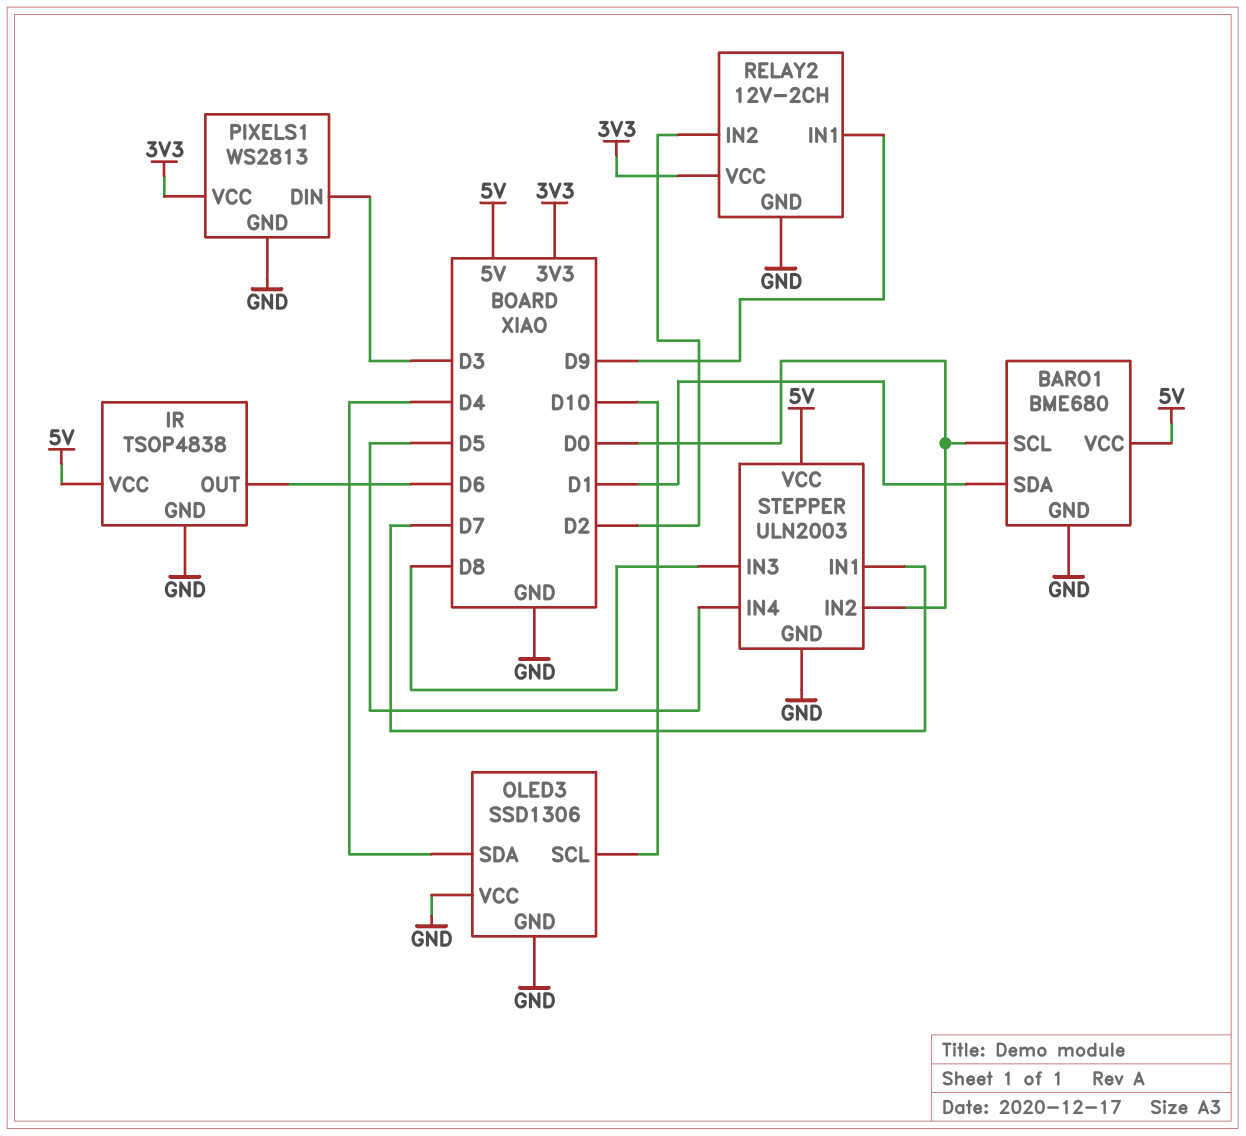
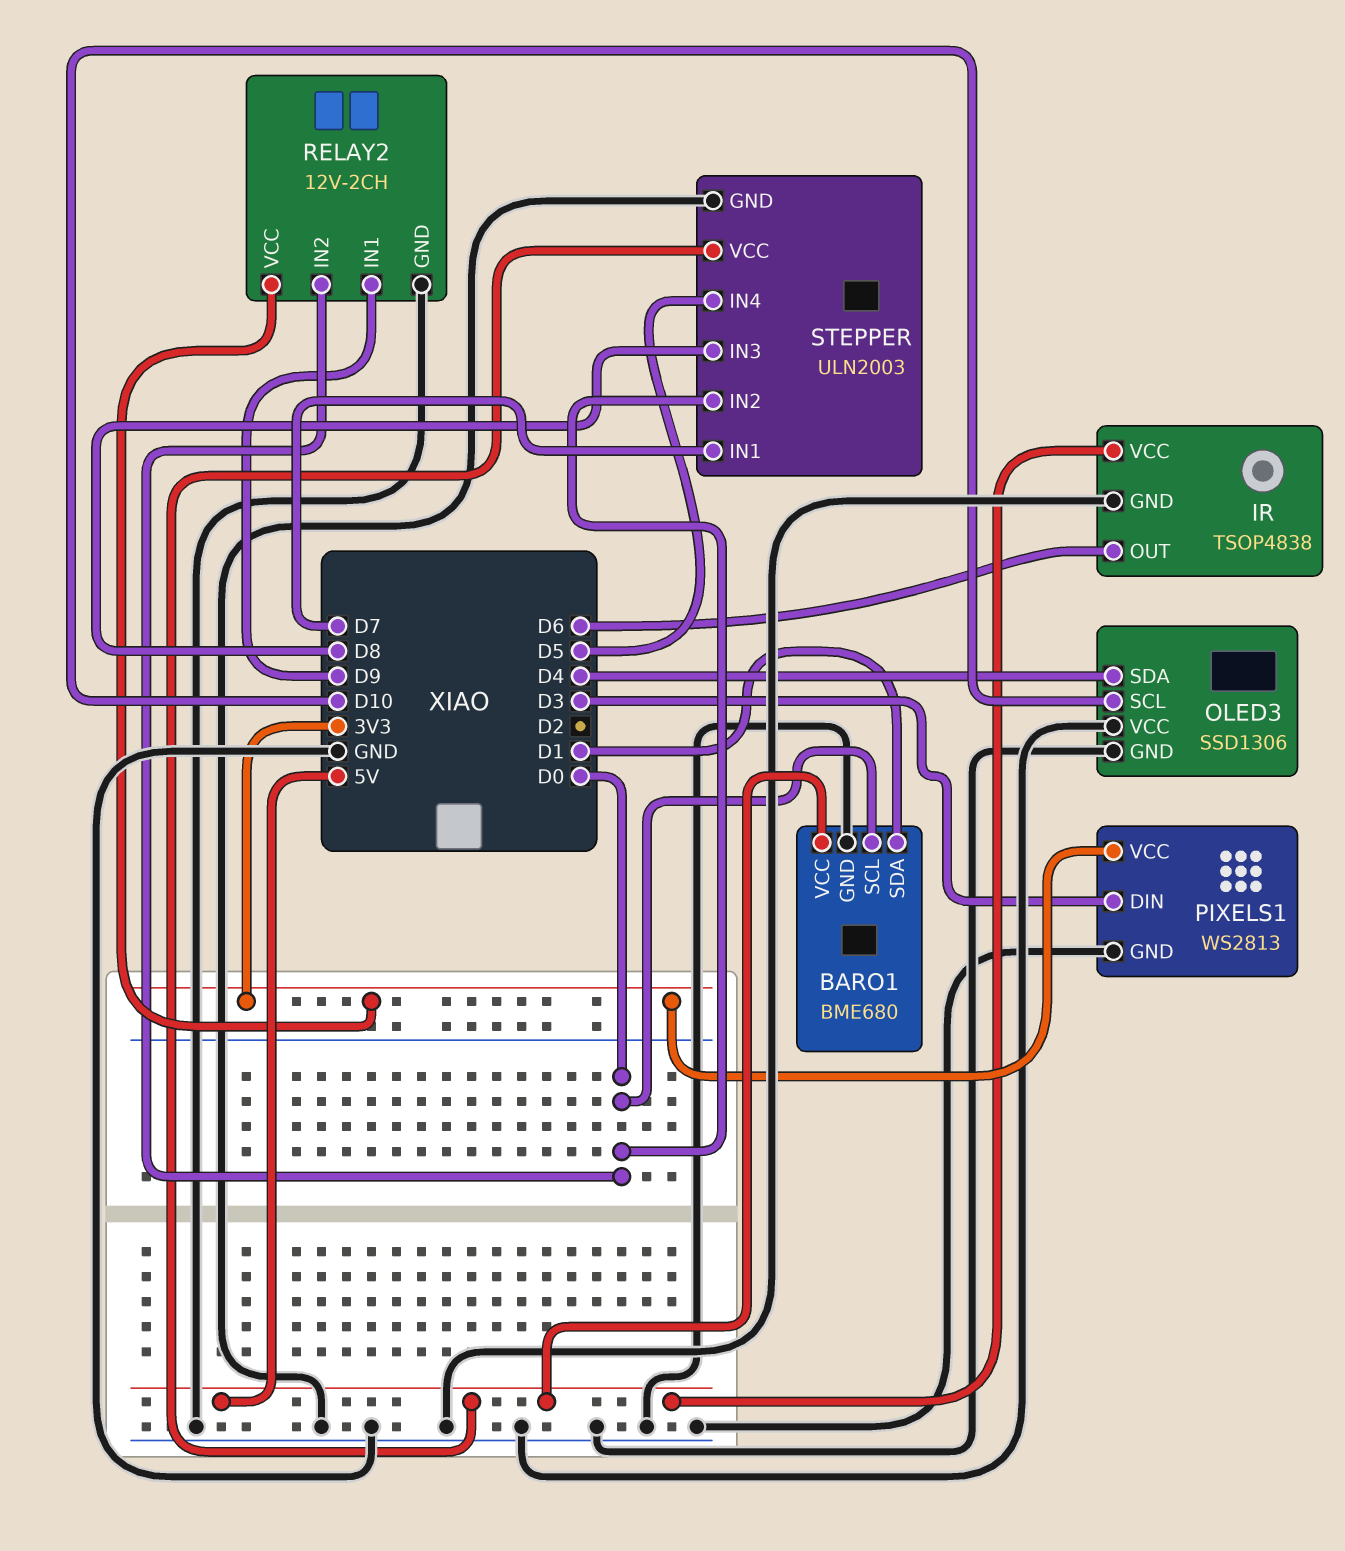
RELAY2 pin IN2: D2 -> D0

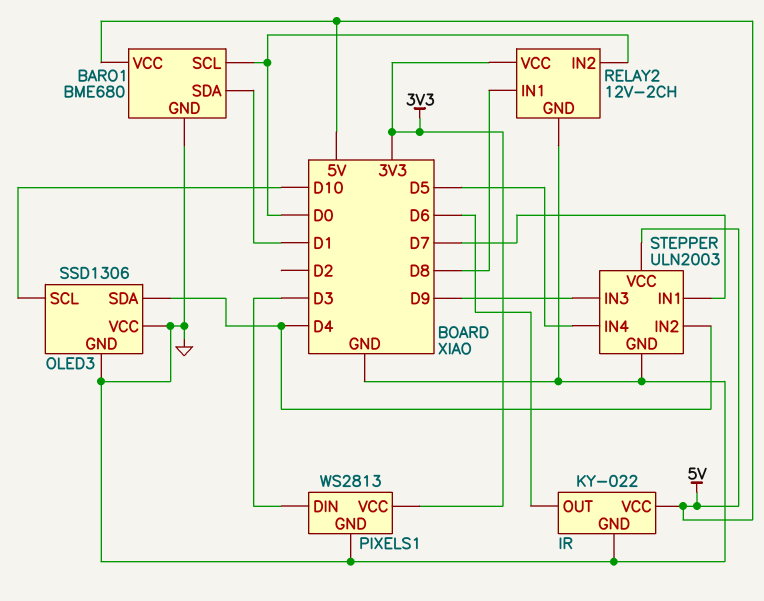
IR: TSOP4838 -> KY-022
RELAY2 pin IN1: D9 -> D8
STEPPER pin IN2: D0 -> D4
STEPPER pin IN3: D8 -> D9

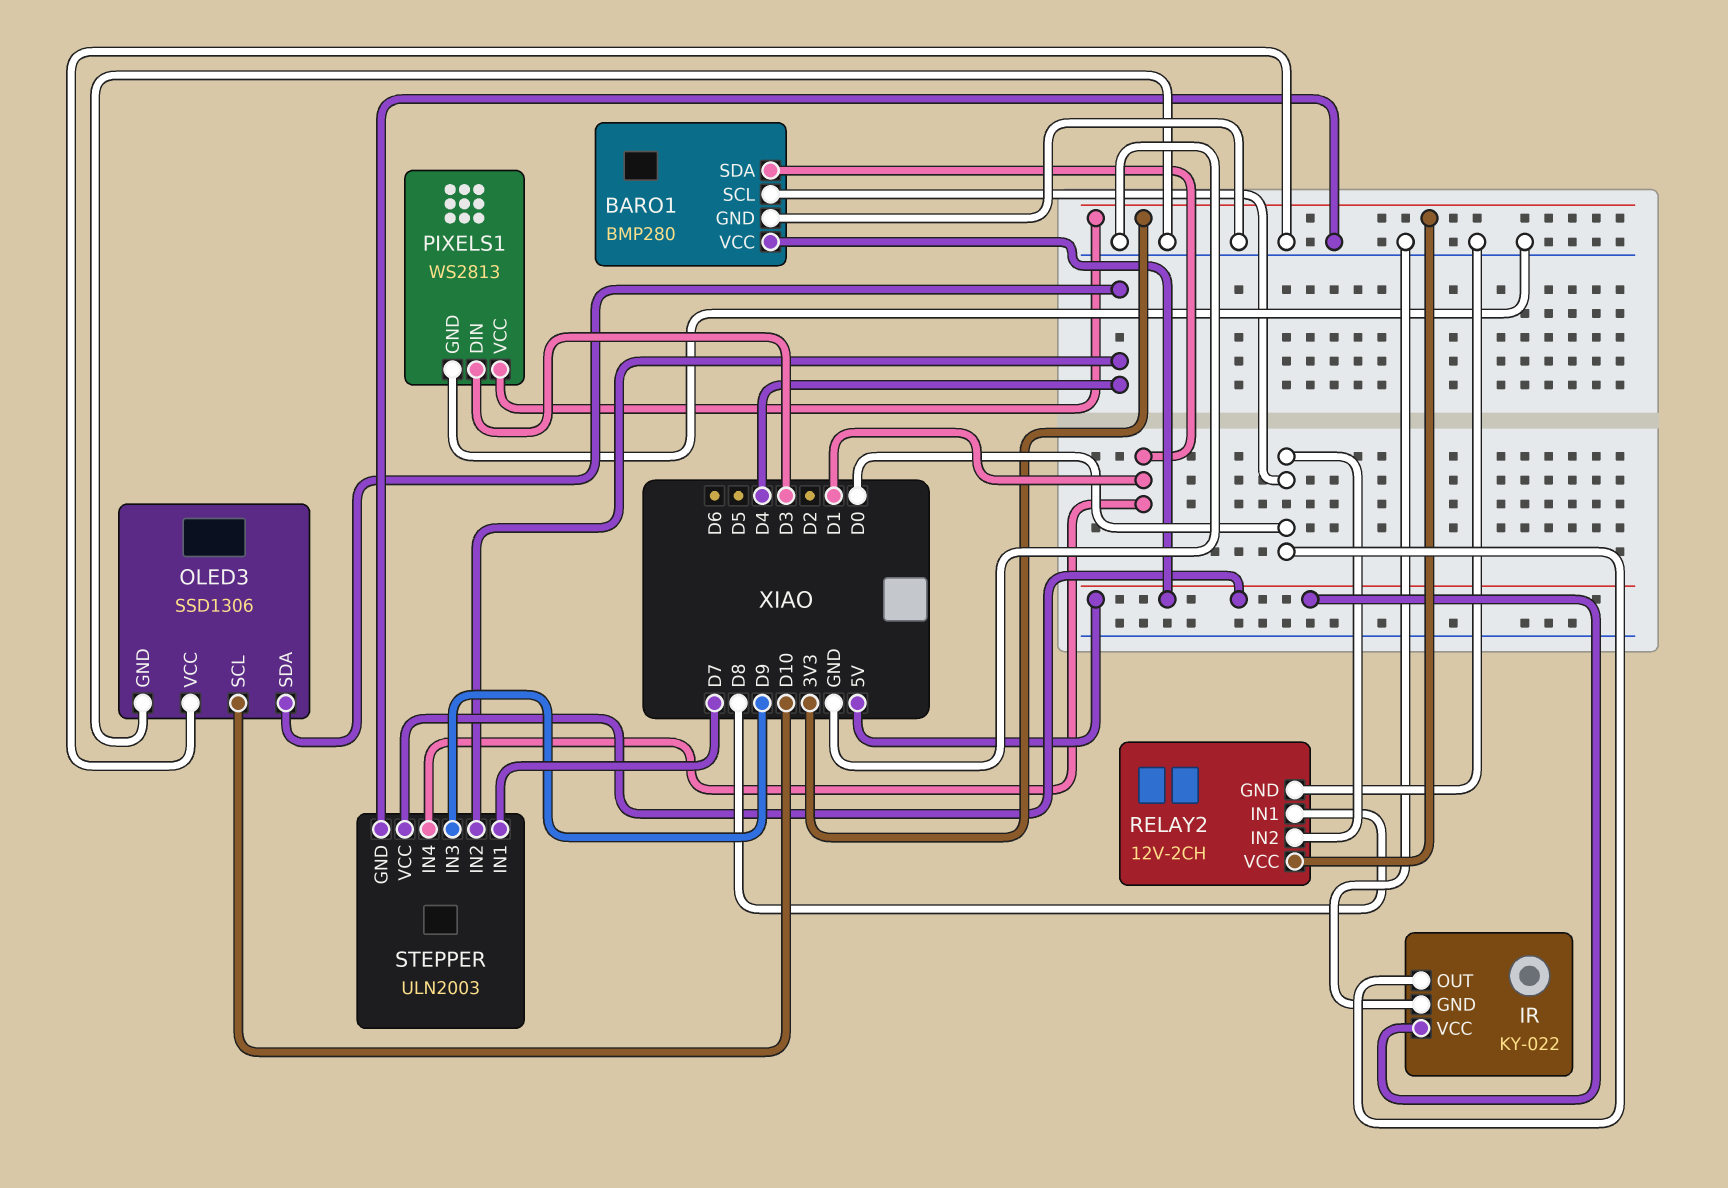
BARO1: BME680 -> BMP280
IR pin OUT: D6 -> D0
STEPPER pin IN4: D5 -> D1

